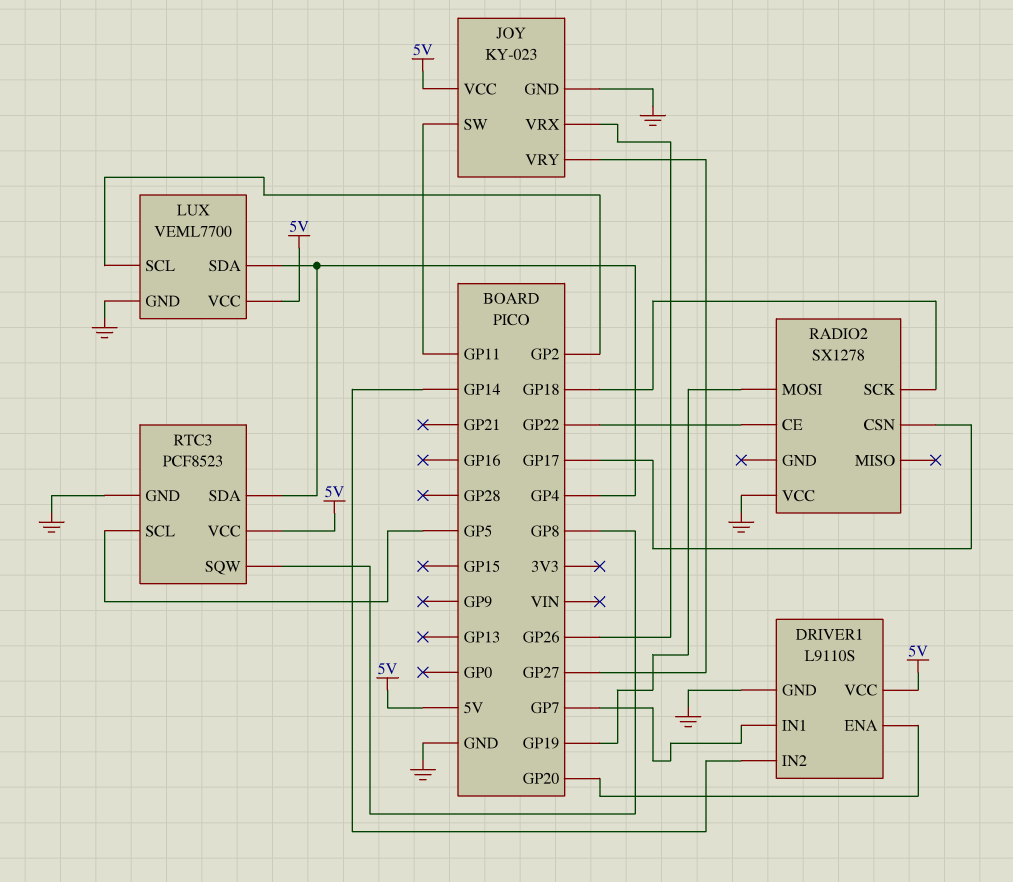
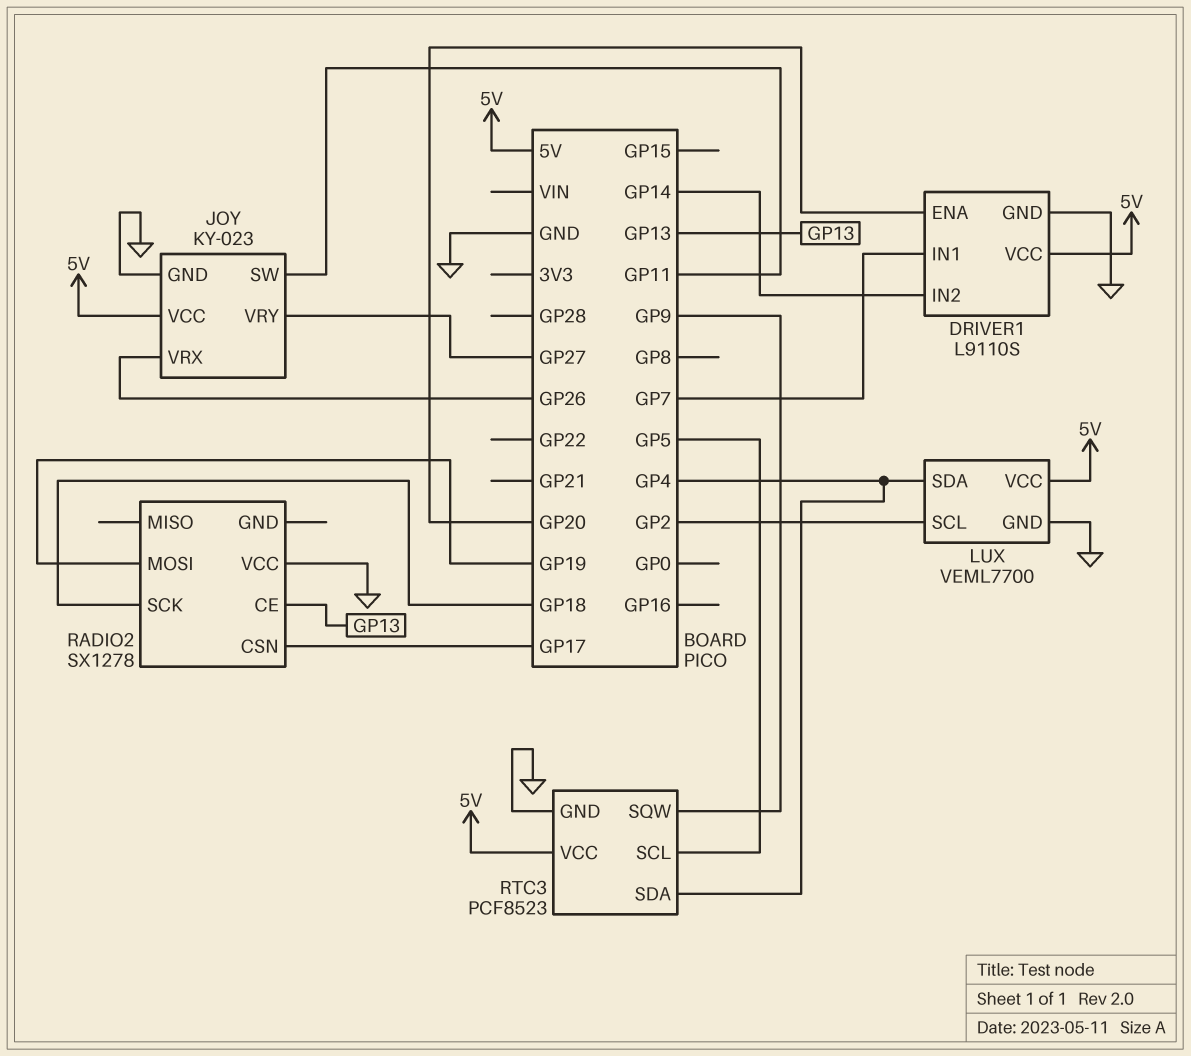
RADIO2 pin CE: GP22 -> GP13
RTC3 pin SQW: GP8 -> GP9

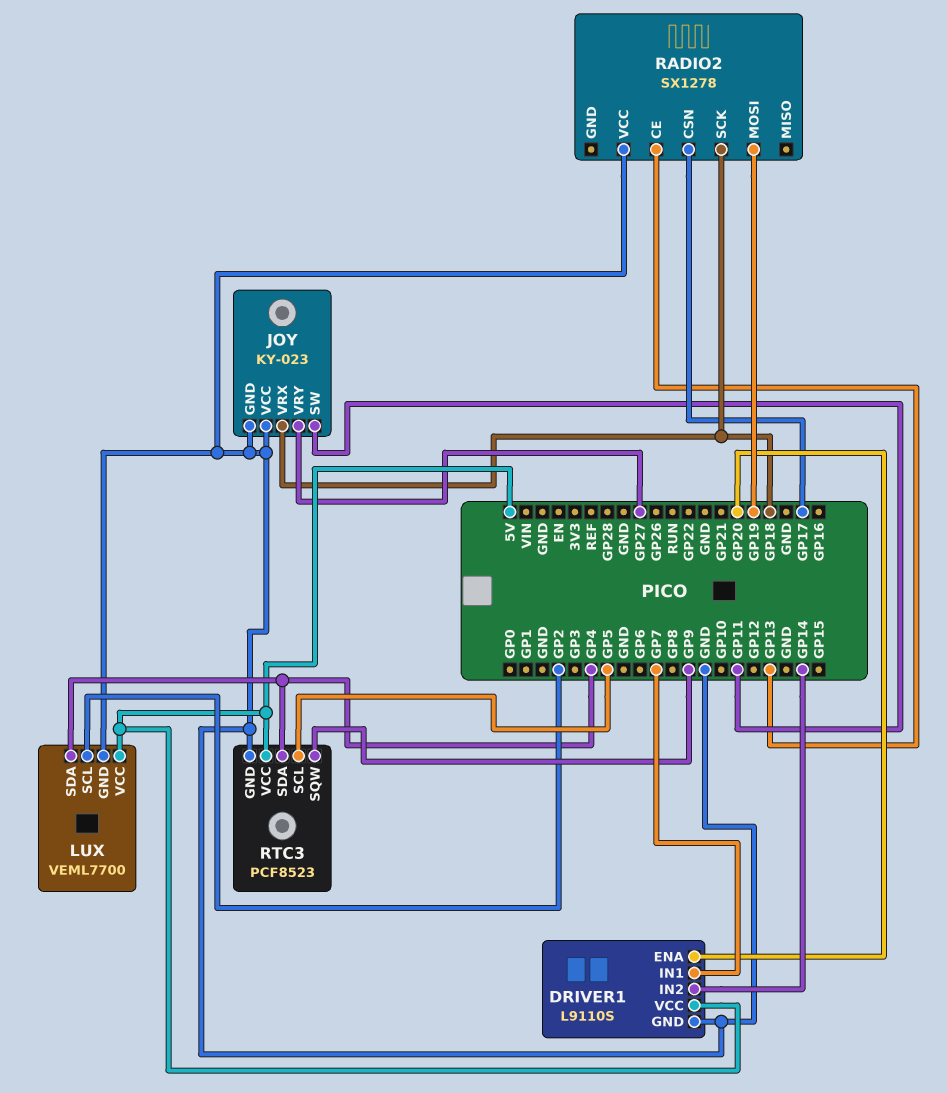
JOY pin VCC: 5V -> GND
JOY pin VRX: GP26 -> GP18

